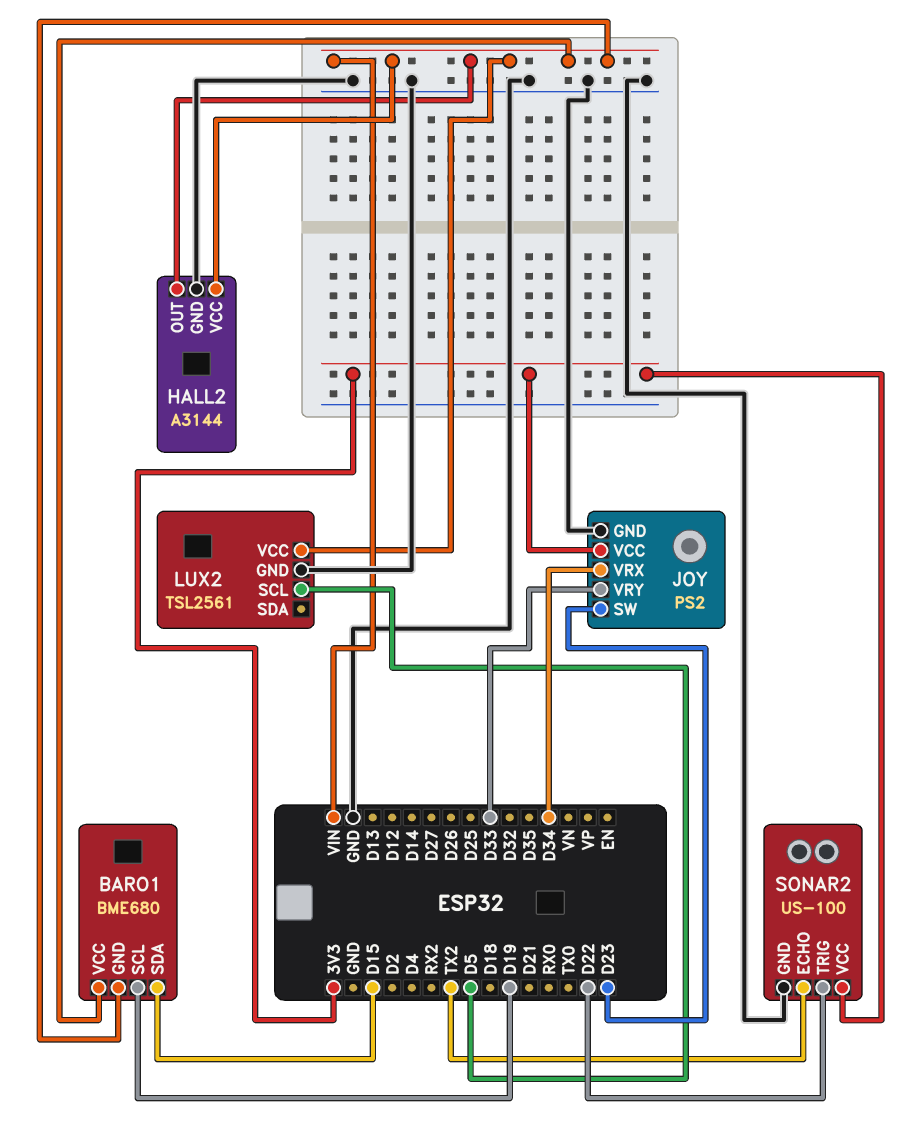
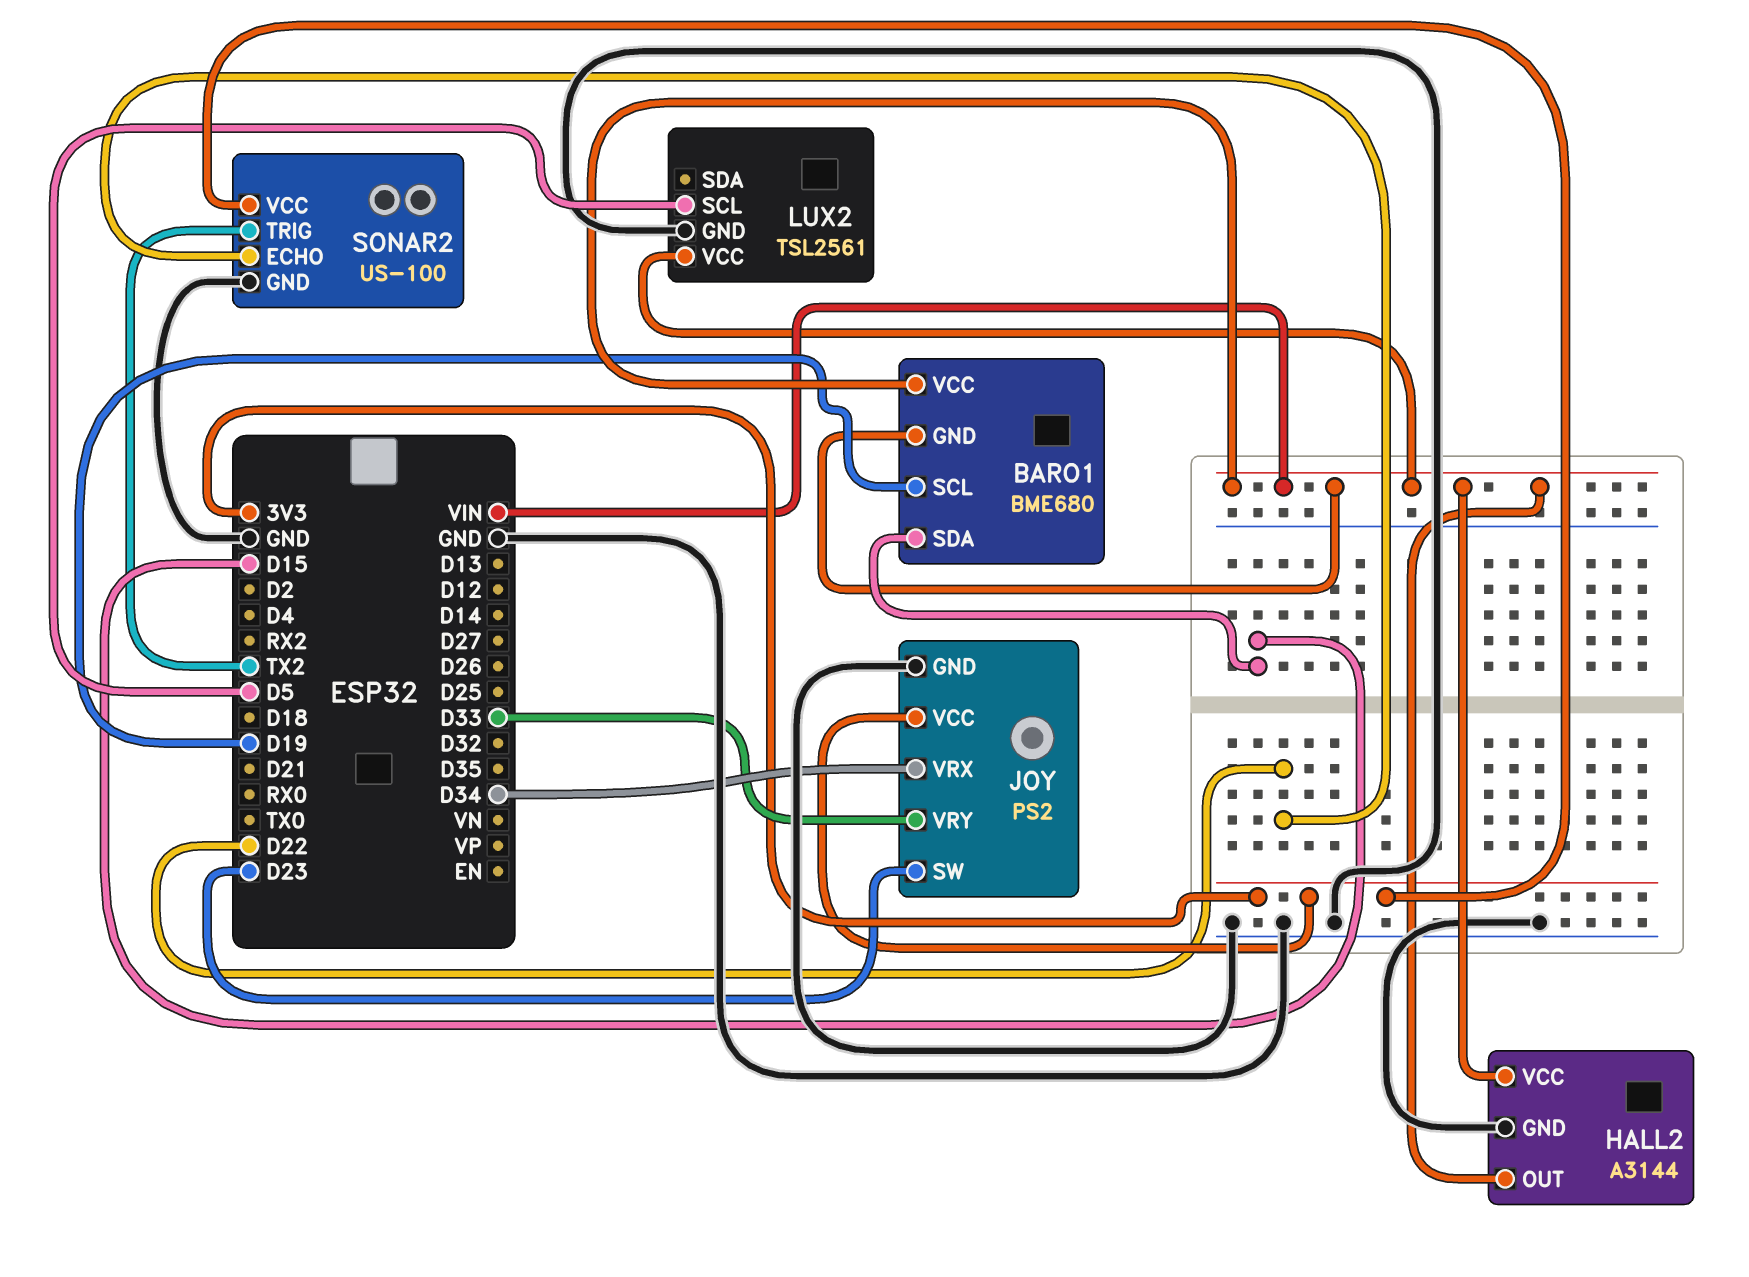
SONAR2 pin ECHO: TX2 -> D22
SONAR2 pin TRIG: D22 -> TX2

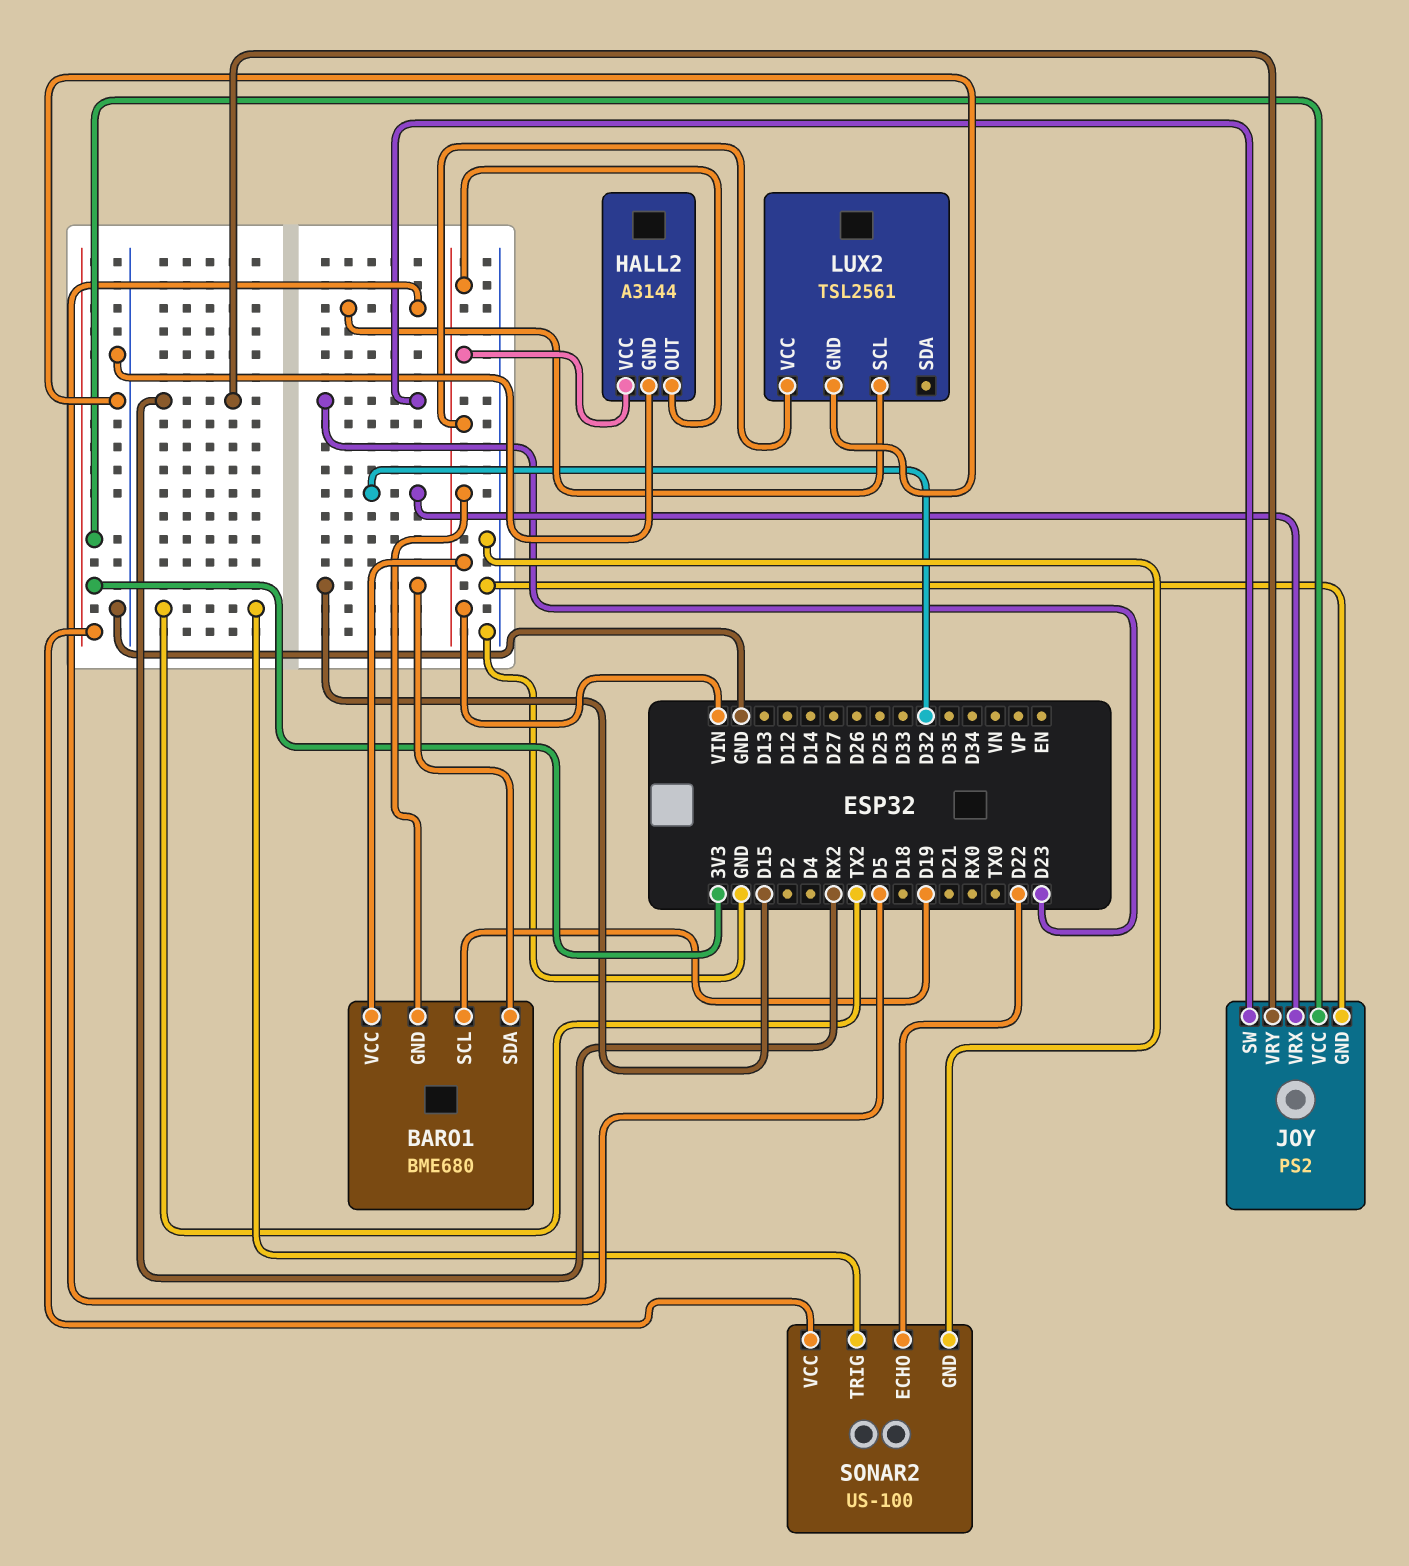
JOY pin VRX: D34 -> D32
JOY pin VRY: D33 -> RX2

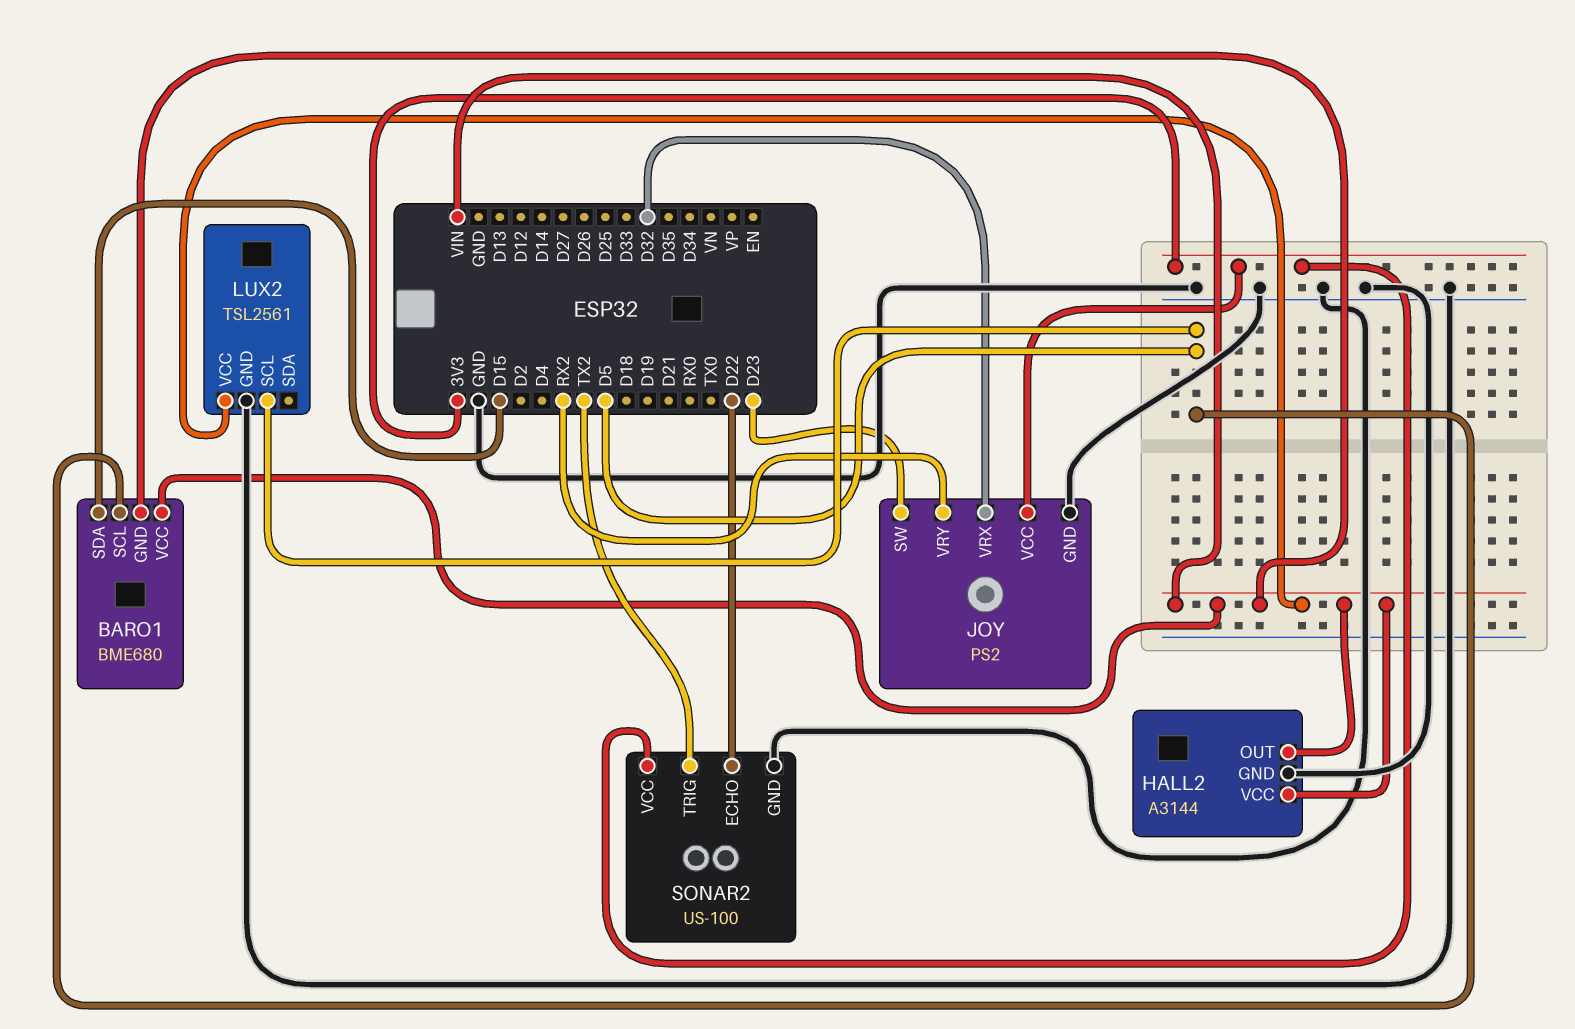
BARO1 pin SCL: D19 -> D5

